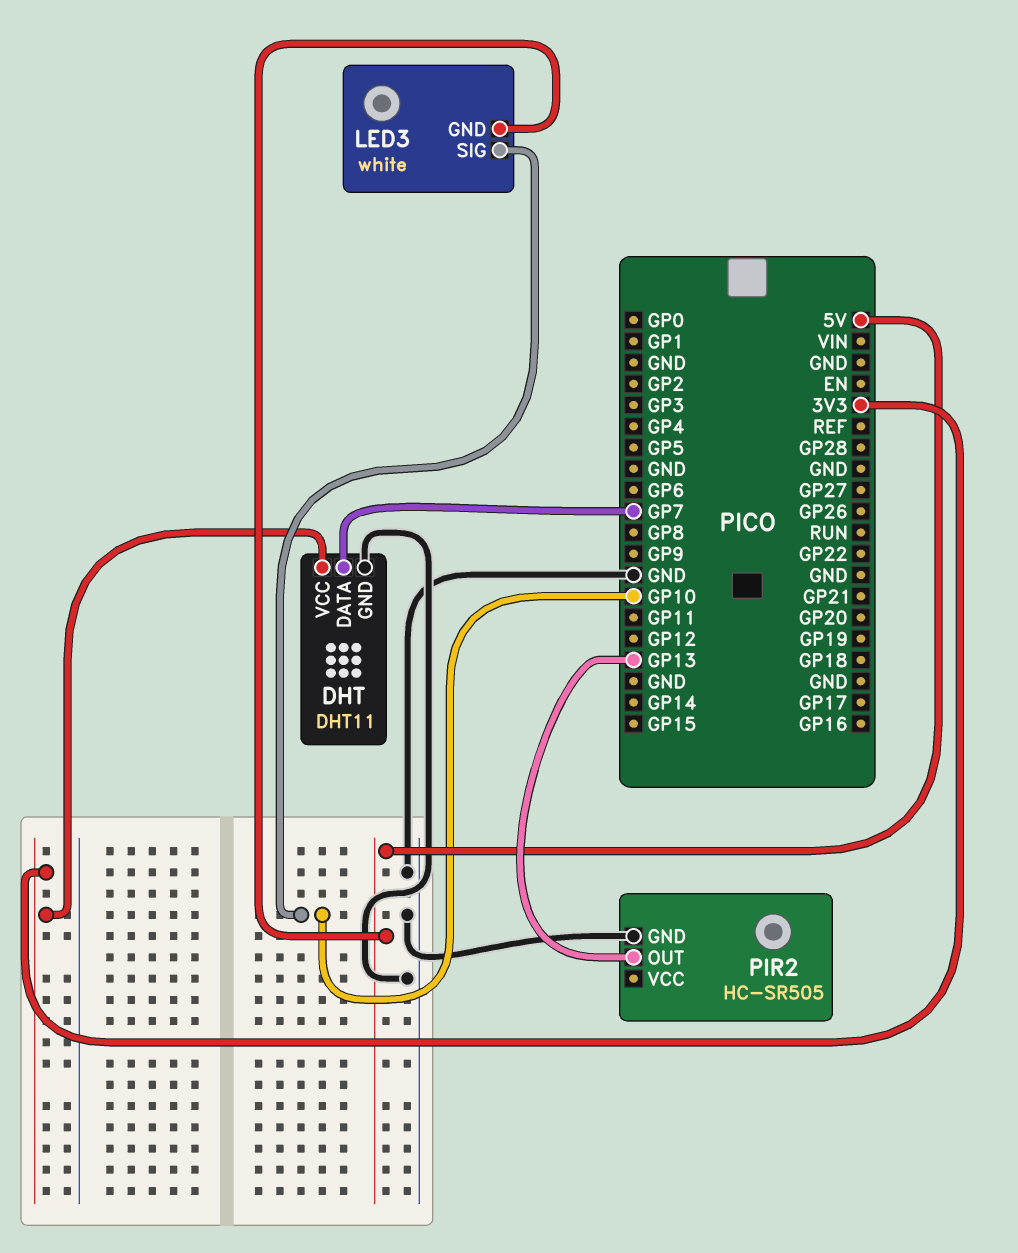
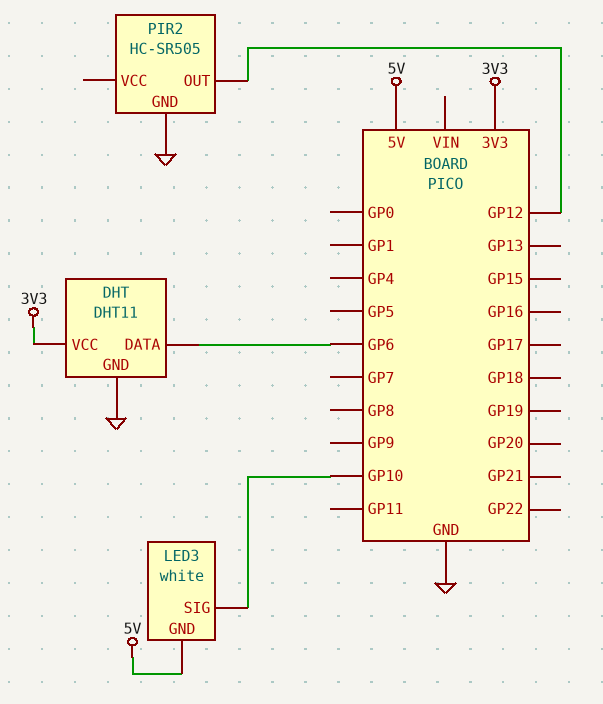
DHT pin DATA: GP7 -> GP6
PIR2 pin OUT: GP13 -> GP12

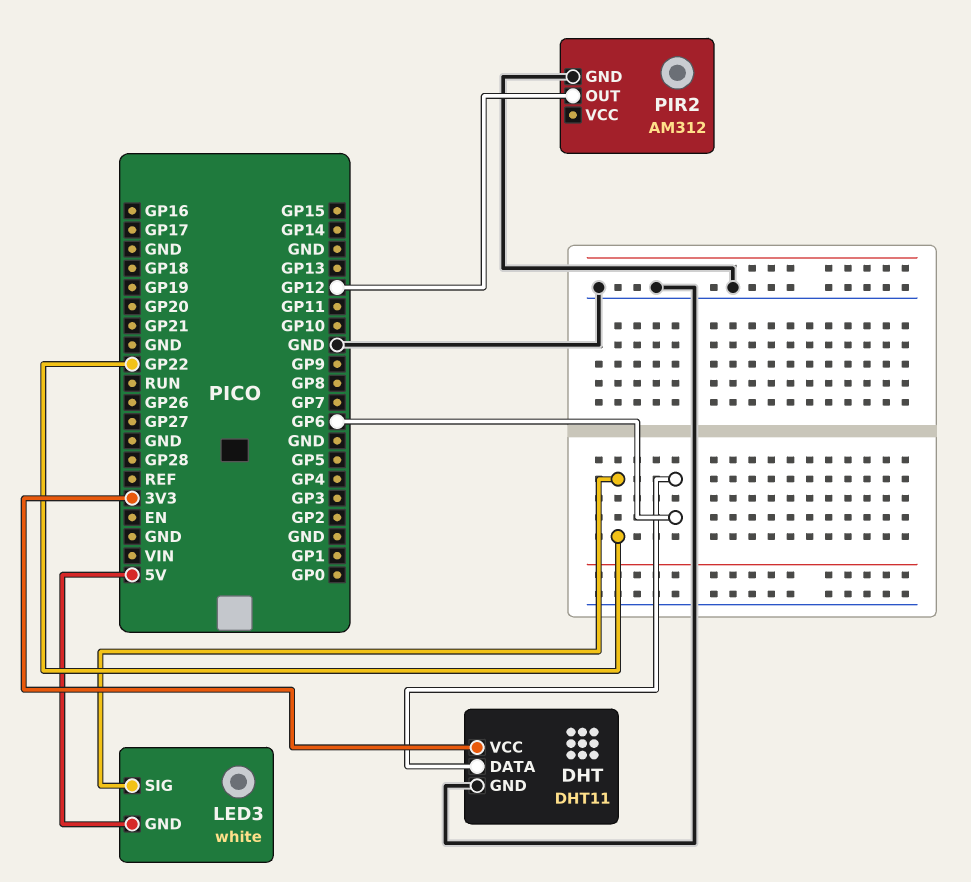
LED3 pin SIG: GP10 -> GP22
PIR2: HC-SR505 -> AM312

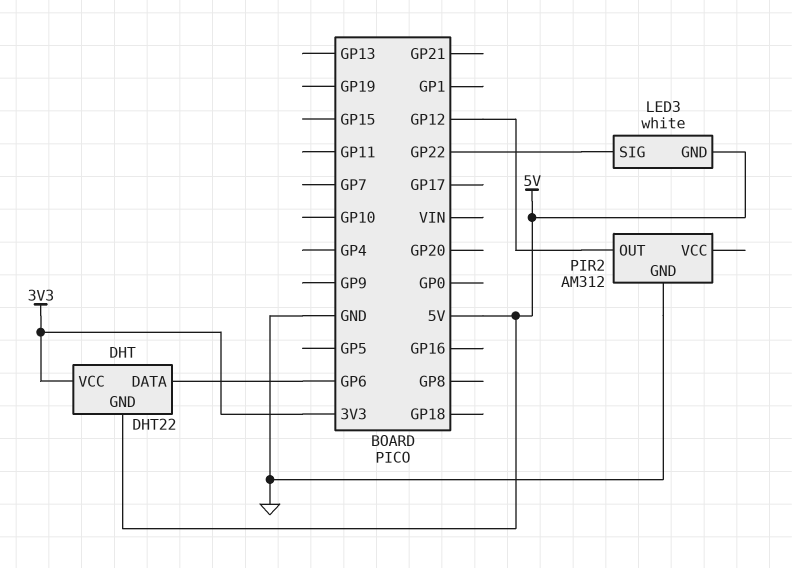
DHT: DHT11 -> DHT22
DHT pin GND: GND -> 5V

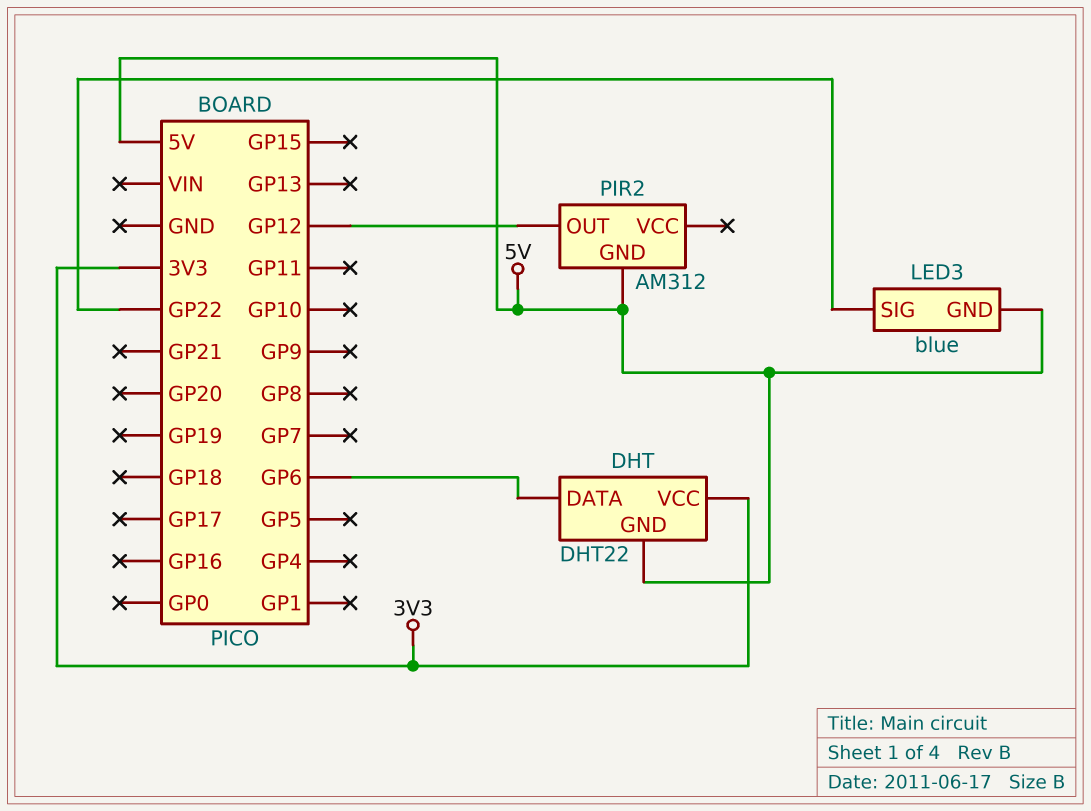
LED3: white -> blue
PIR2 pin GND: GND -> 5V

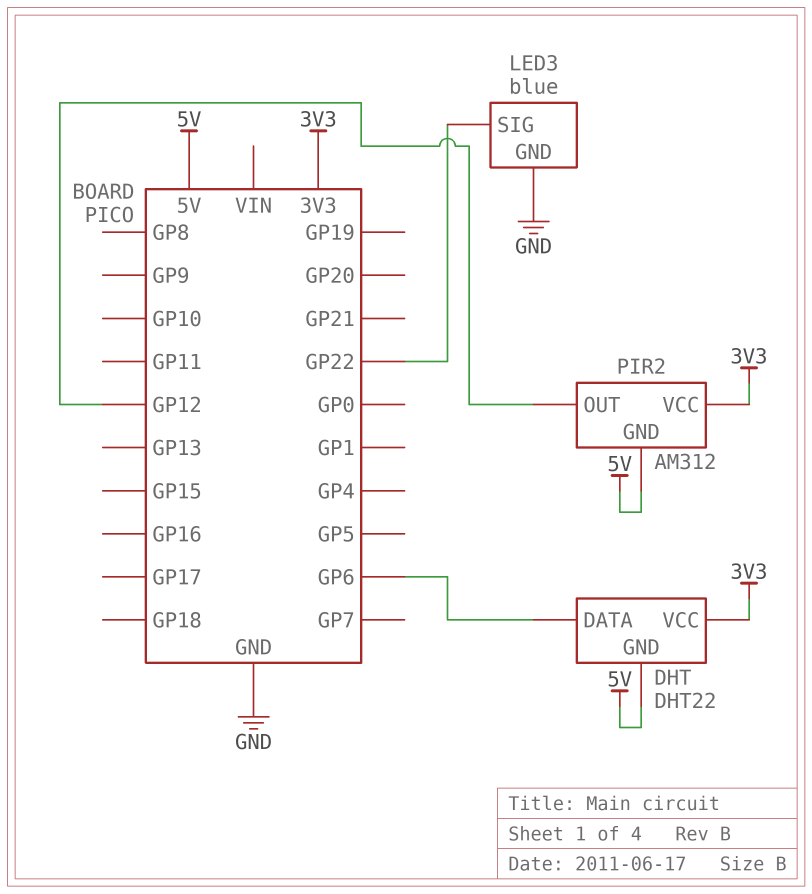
LED3 pin GND: 5V -> GND
PIR2 pin VCC: none -> 3V3

